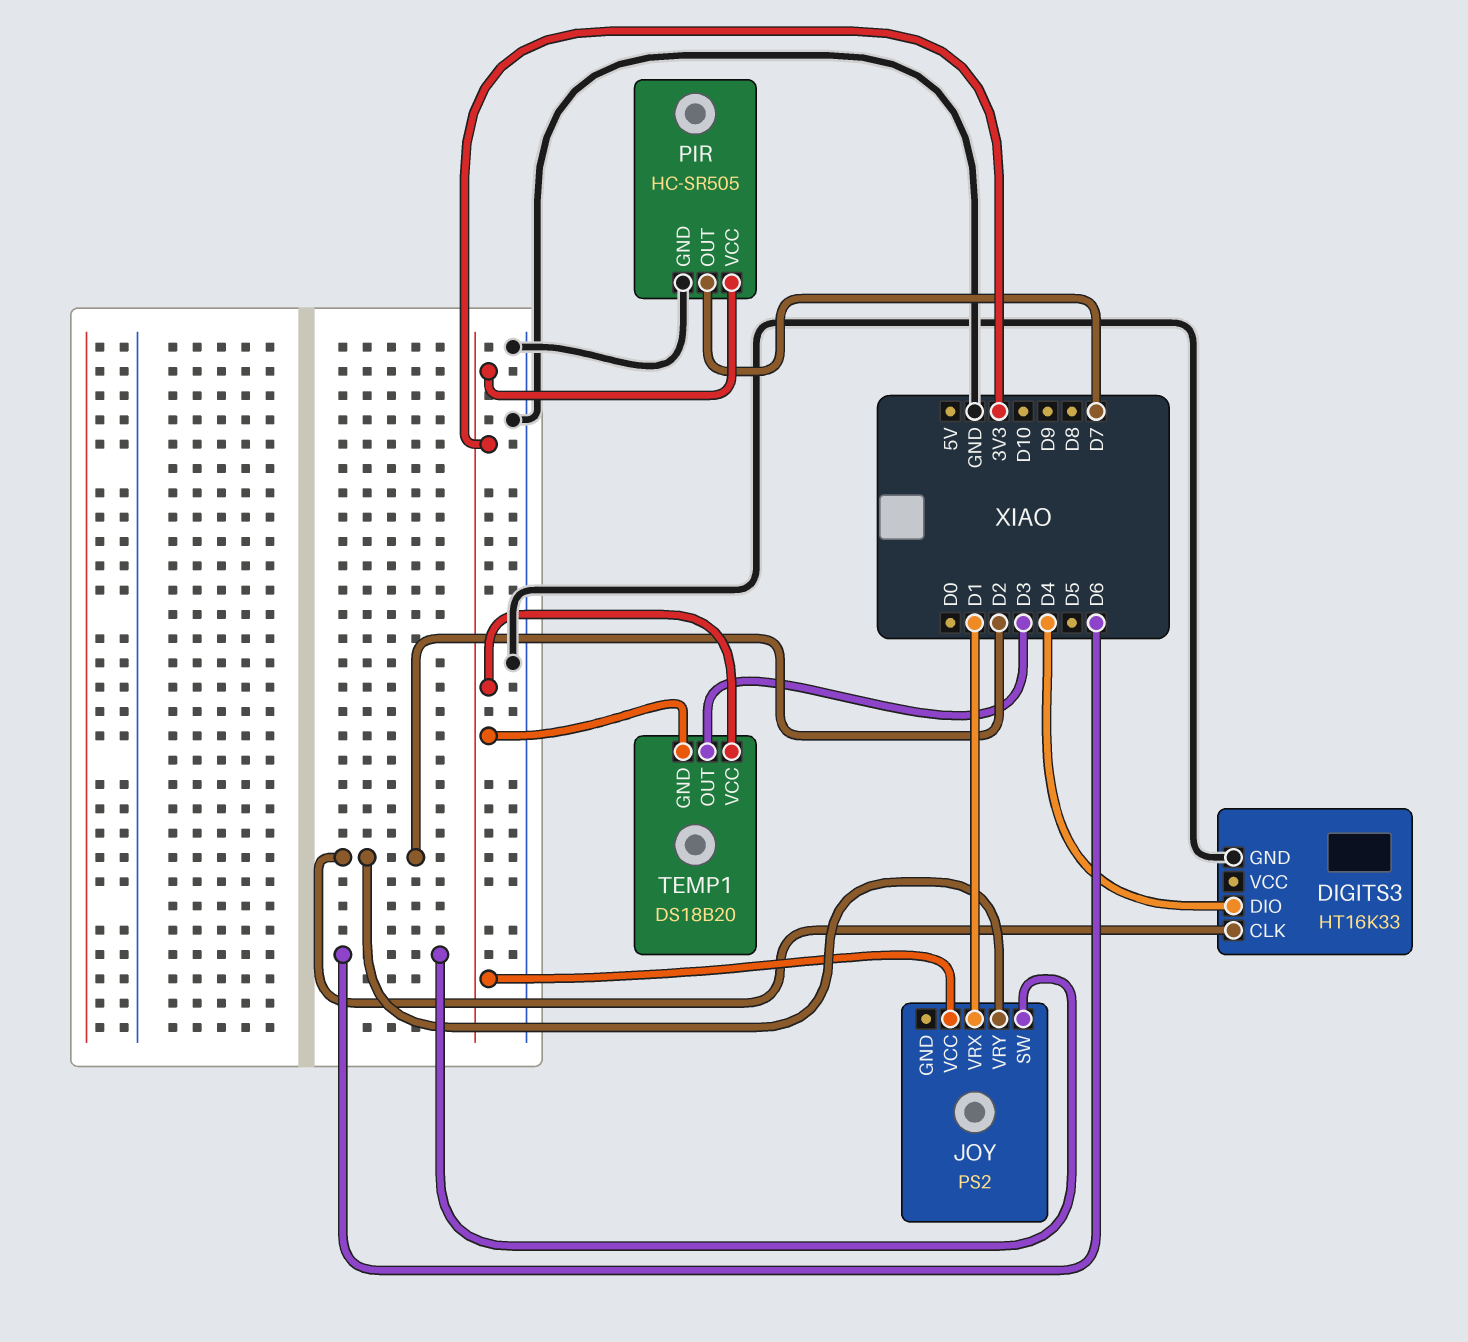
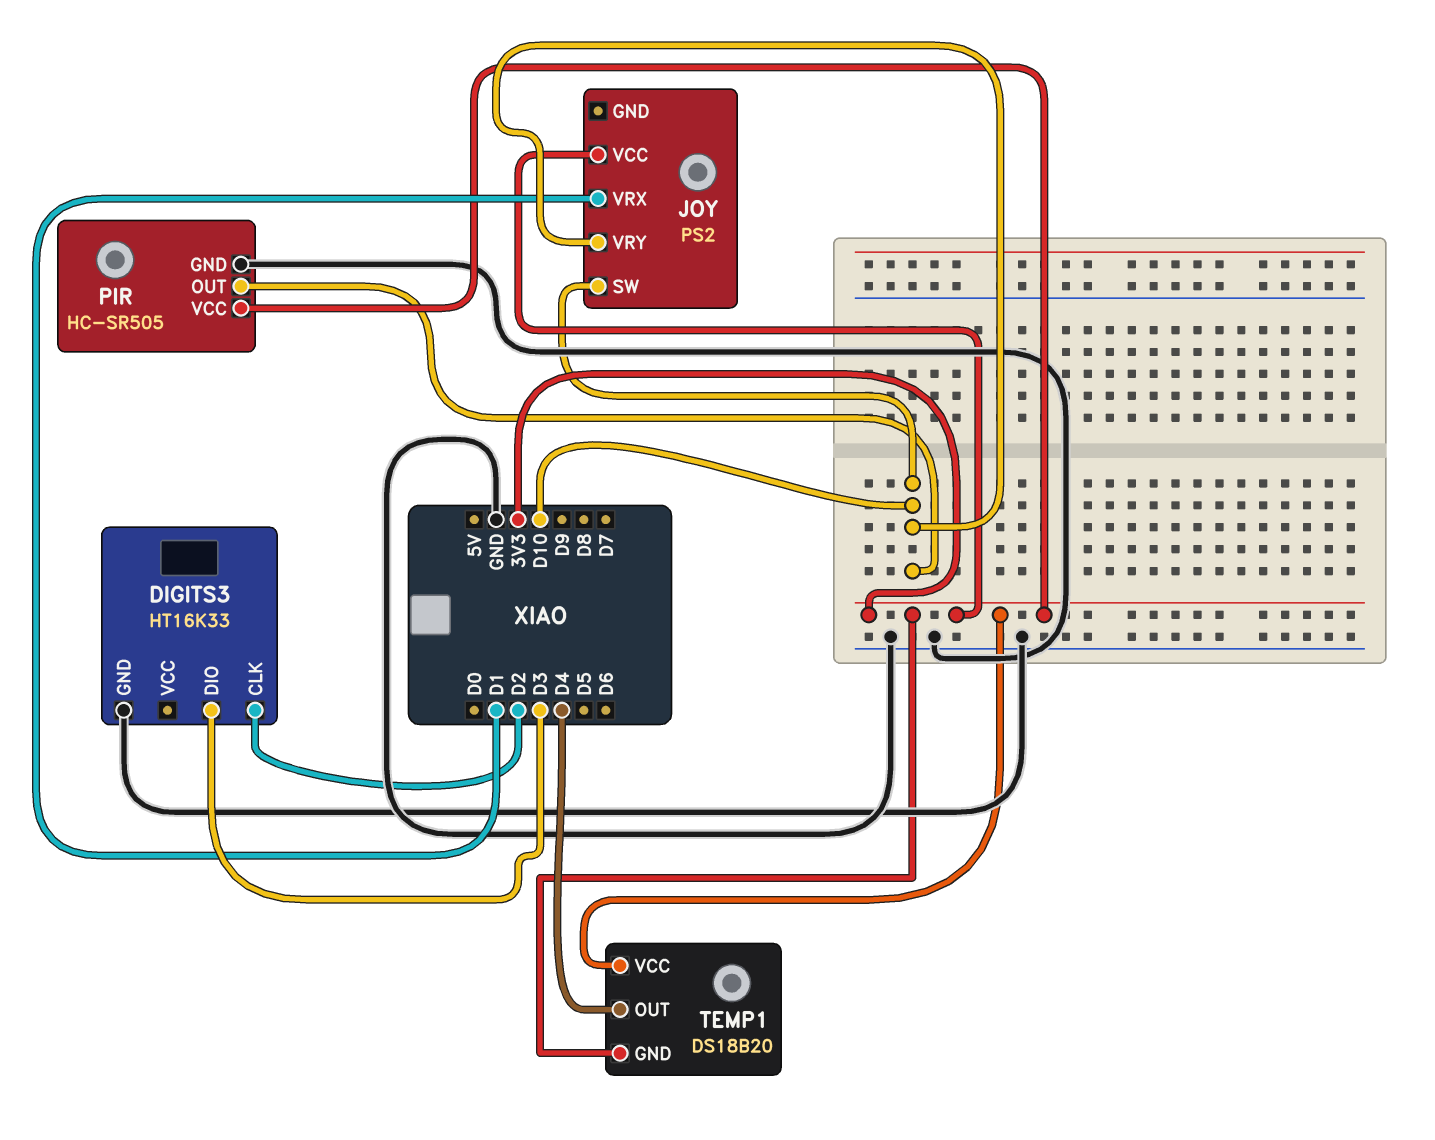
DIGITS3 pin DIO: D4 -> D3
JOY pin SW: D6 -> D10
JOY pin VRY: D2 -> D10
PIR pin OUT: D7 -> D10
TEMP1 pin OUT: D3 -> D4

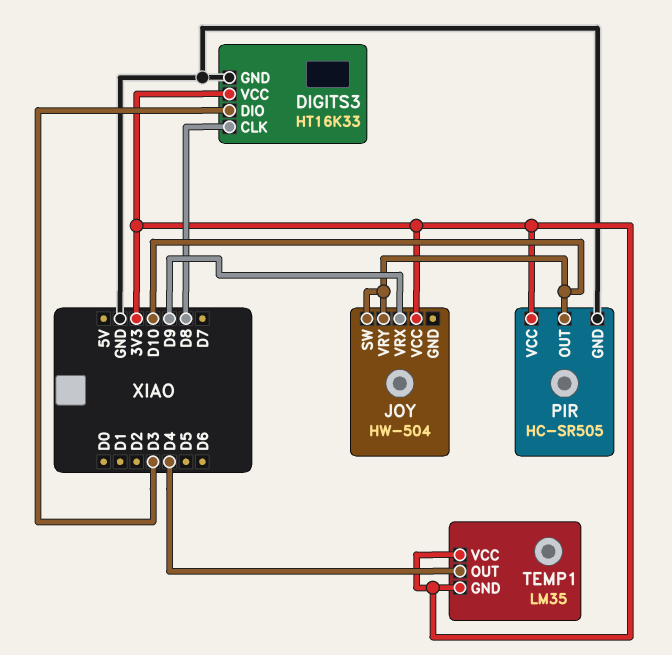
DIGITS3 pin CLK: D2 -> D8
DIGITS3 pin VCC: none -> 3V3
JOY: PS2 -> HW-504
JOY pin VRX: D1 -> D9
TEMP1: DS18B20 -> LM35

